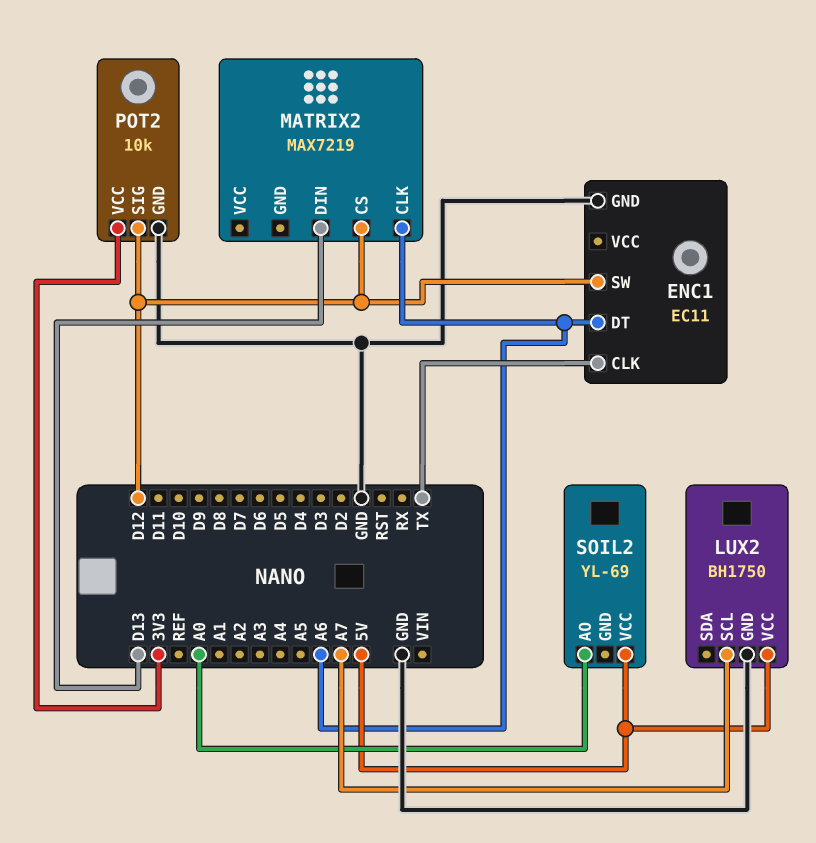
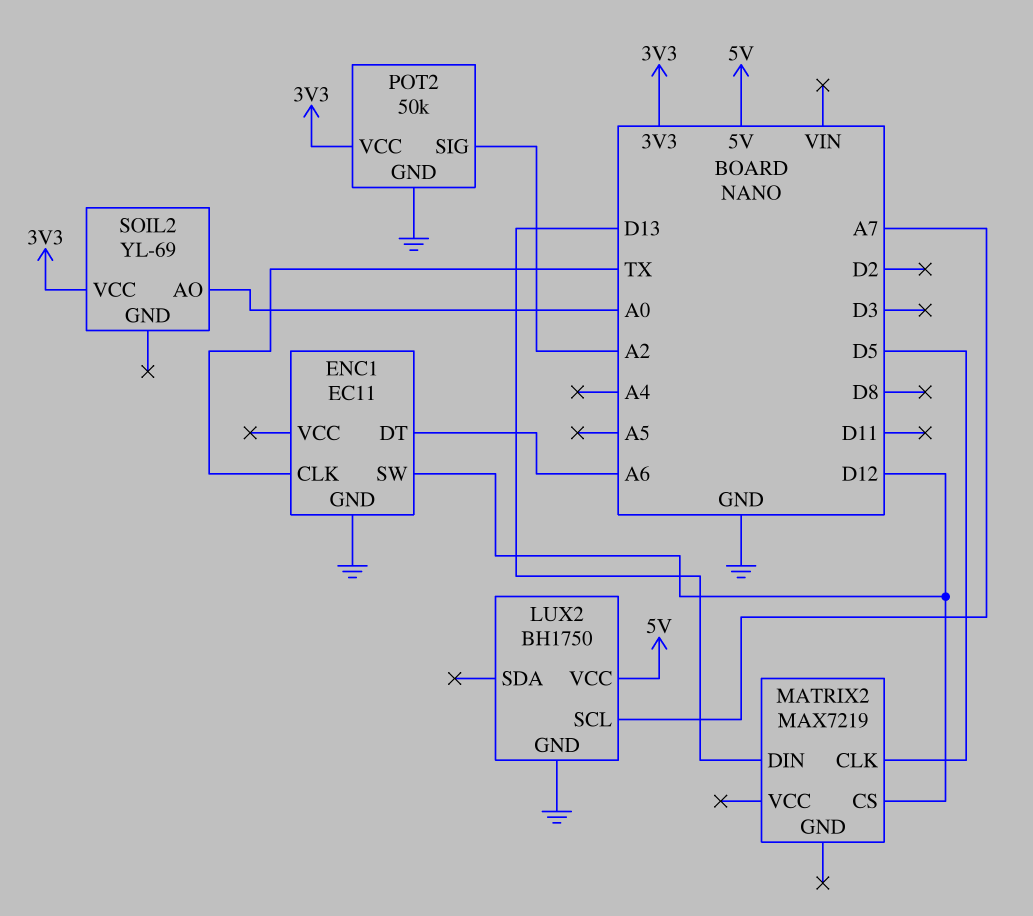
MATRIX2 pin CLK: A6 -> D5
POT2: 10k -> 50k
POT2 pin SIG: D12 -> A2
SOIL2 pin VCC: 5V -> 3V3

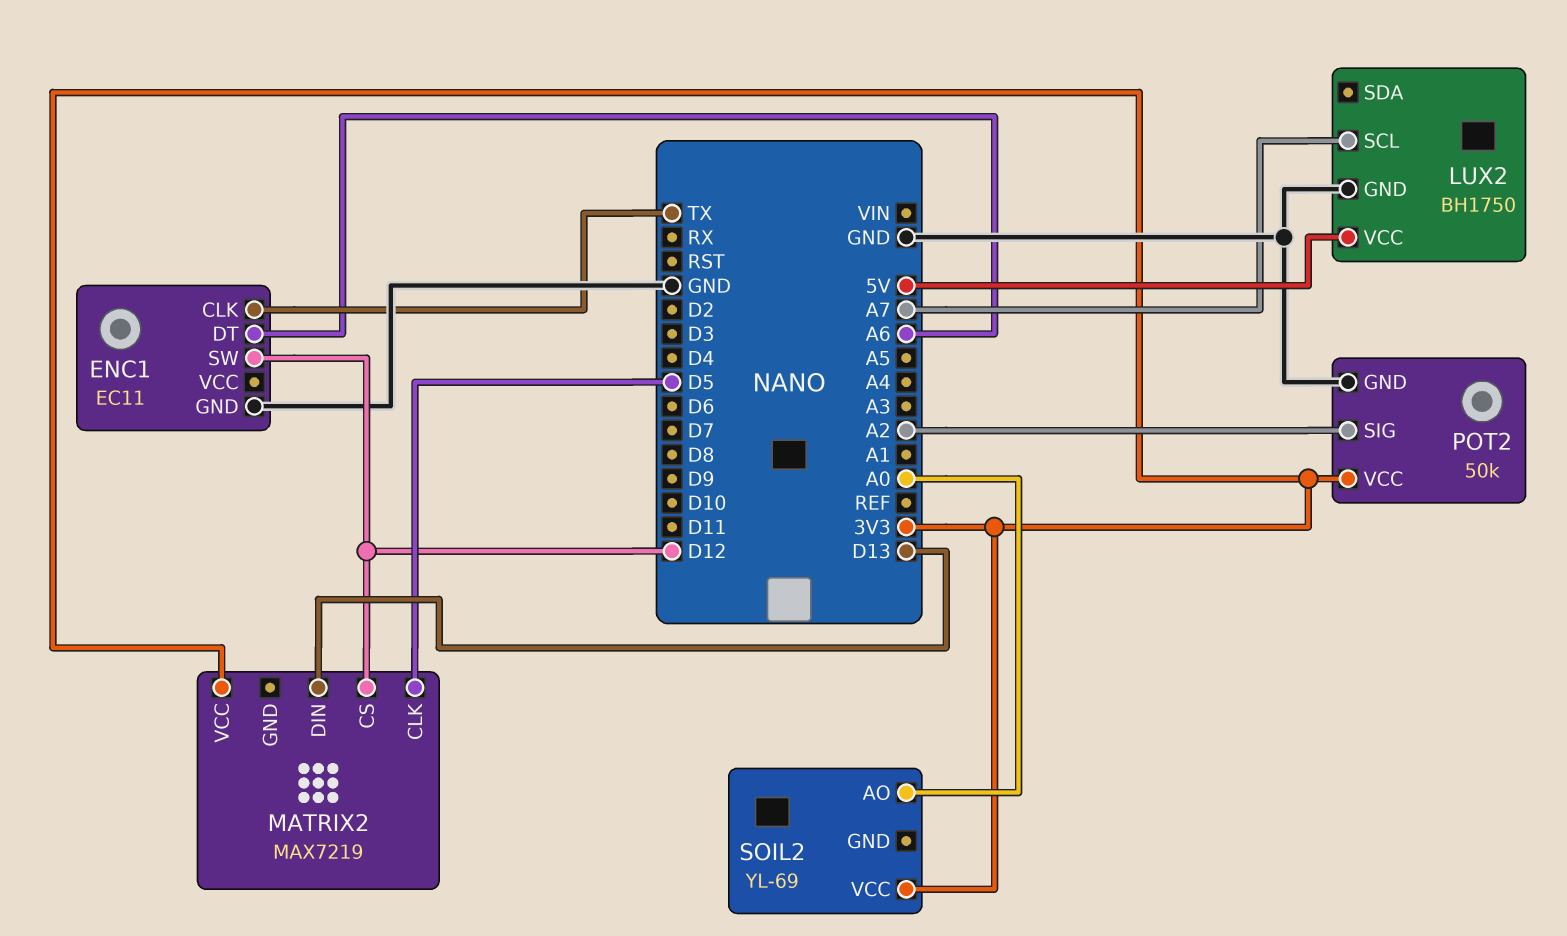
MATRIX2 pin VCC: none -> 3V3

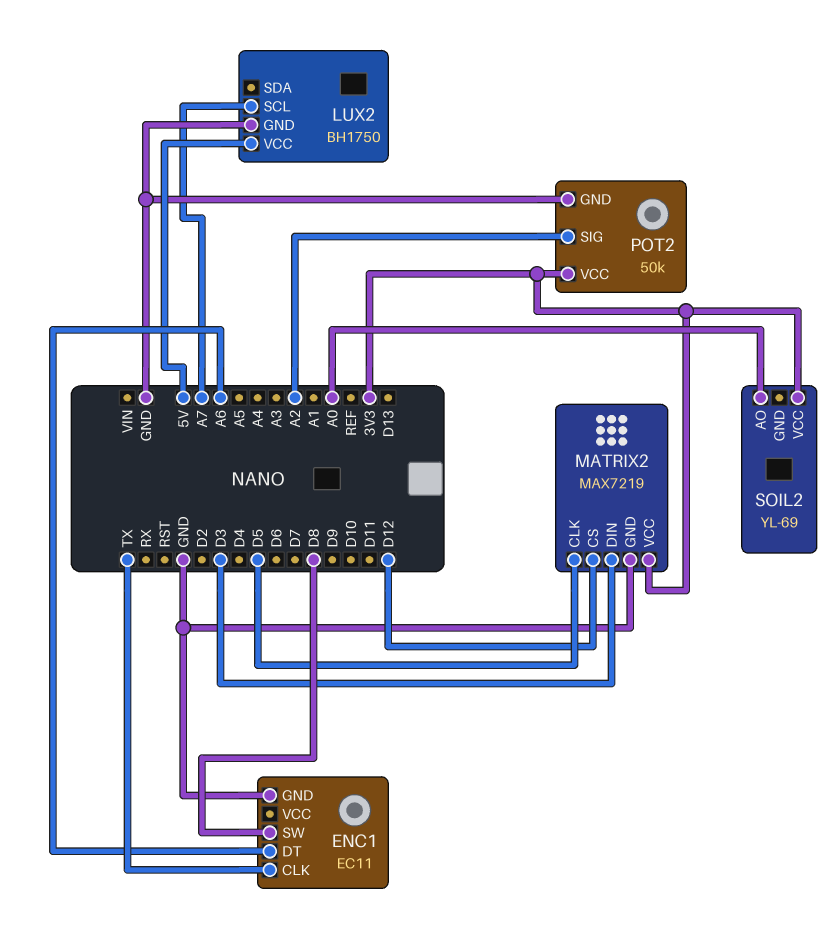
ENC1 pin SW: D12 -> D8
MATRIX2 pin DIN: D13 -> D3
MATRIX2 pin GND: none -> GND

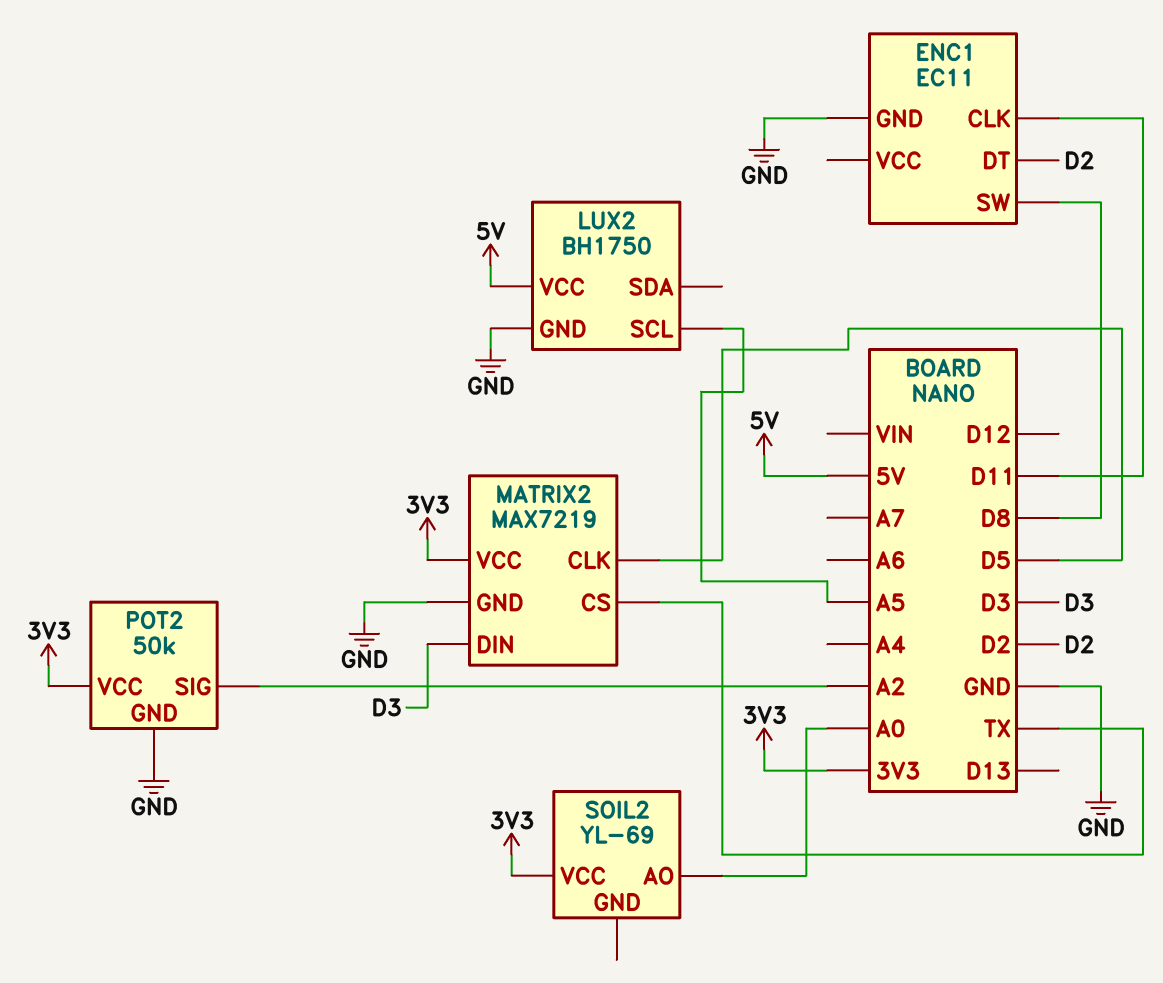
ENC1 pin CLK: TX -> D11
ENC1 pin DT: A6 -> D2
LUX2 pin SCL: A7 -> A5
MATRIX2 pin CS: D12 -> TX

